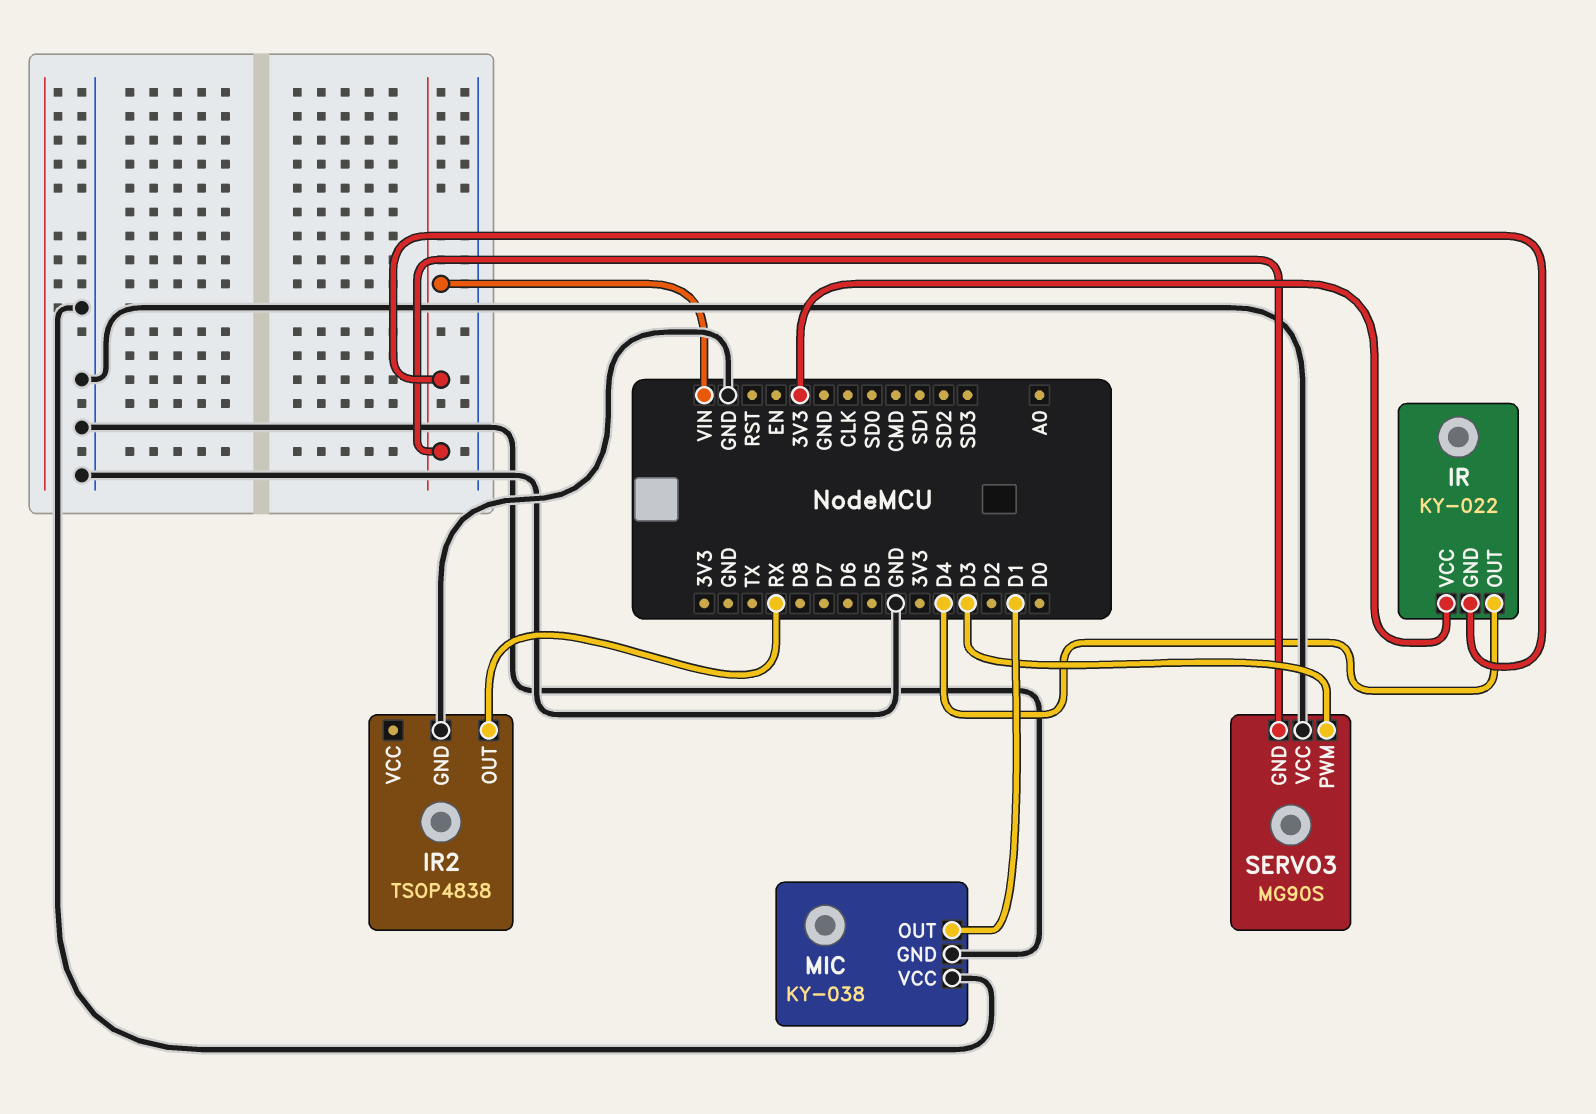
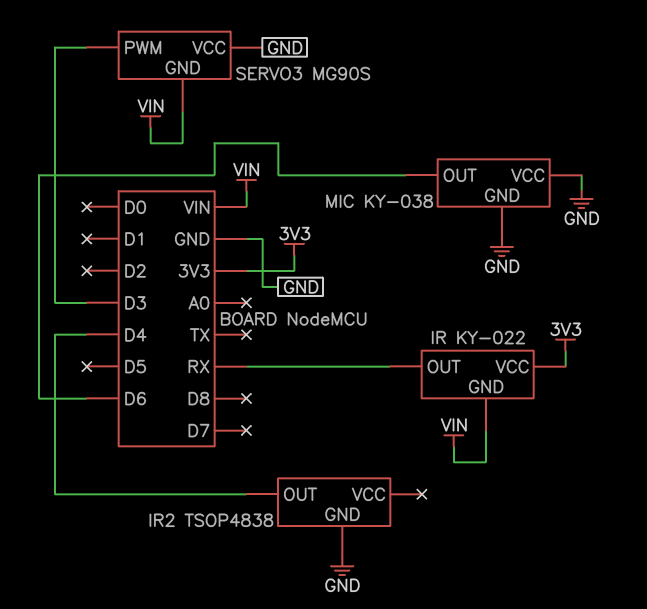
IR pin OUT: D4 -> RX
IR2 pin OUT: RX -> D4
MIC pin OUT: D1 -> D6

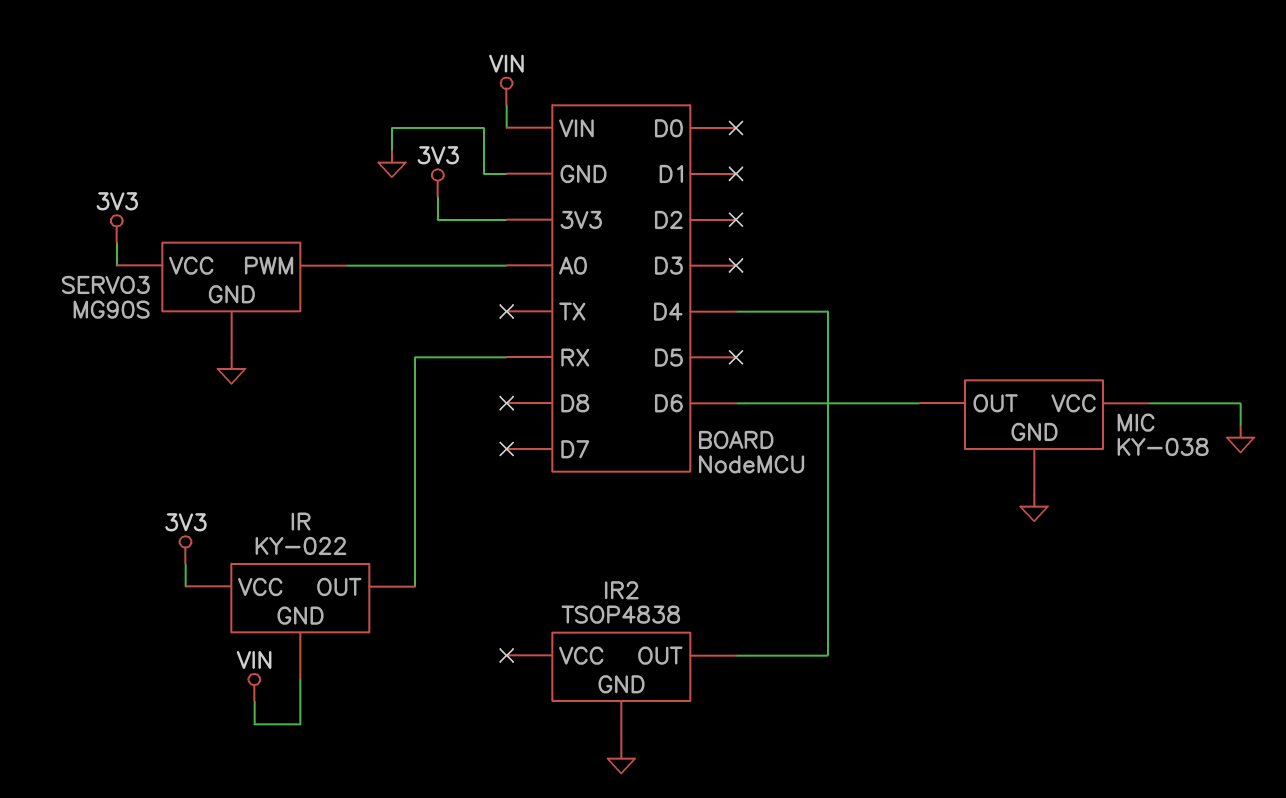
SERVO3 pin GND: VIN -> GND
SERVO3 pin PWM: D3 -> A0
SERVO3 pin VCC: GND -> 3V3

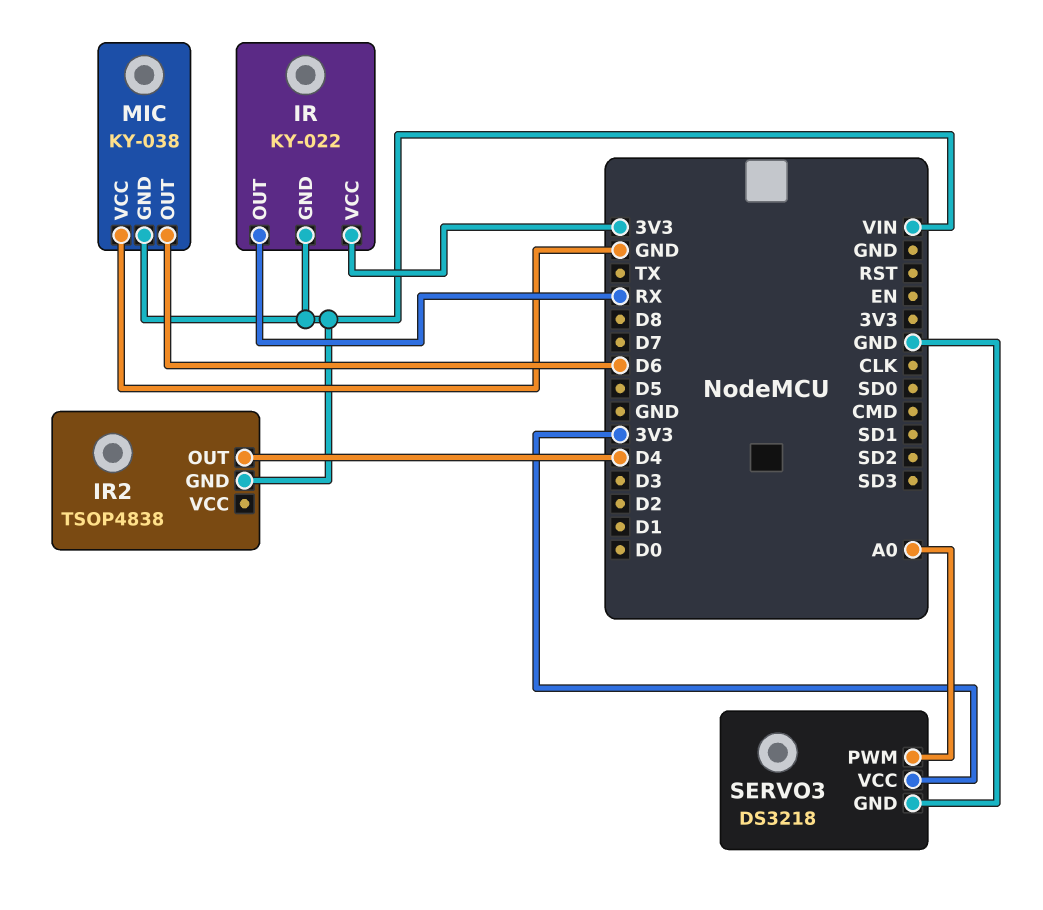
IR2 pin GND: GND -> VIN
MIC pin GND: GND -> VIN
SERVO3: MG90S -> DS3218

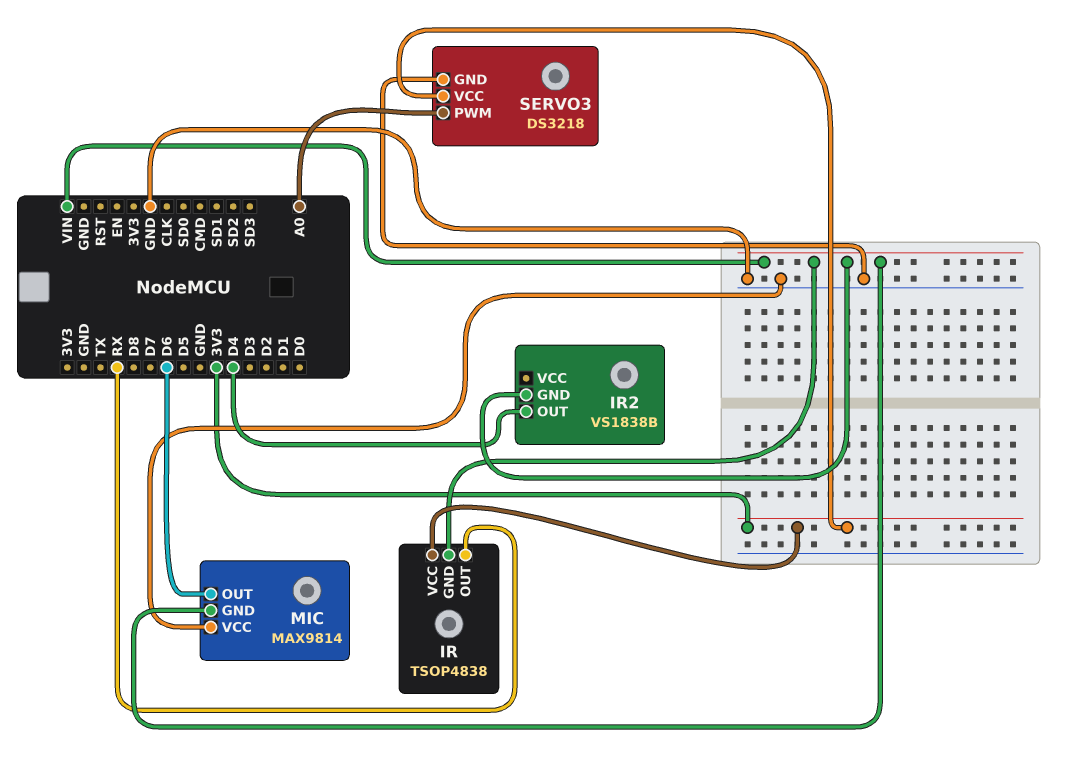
IR: KY-022 -> TSOP4838
IR2: TSOP4838 -> VS1838B
MIC: KY-038 -> MAX9814

